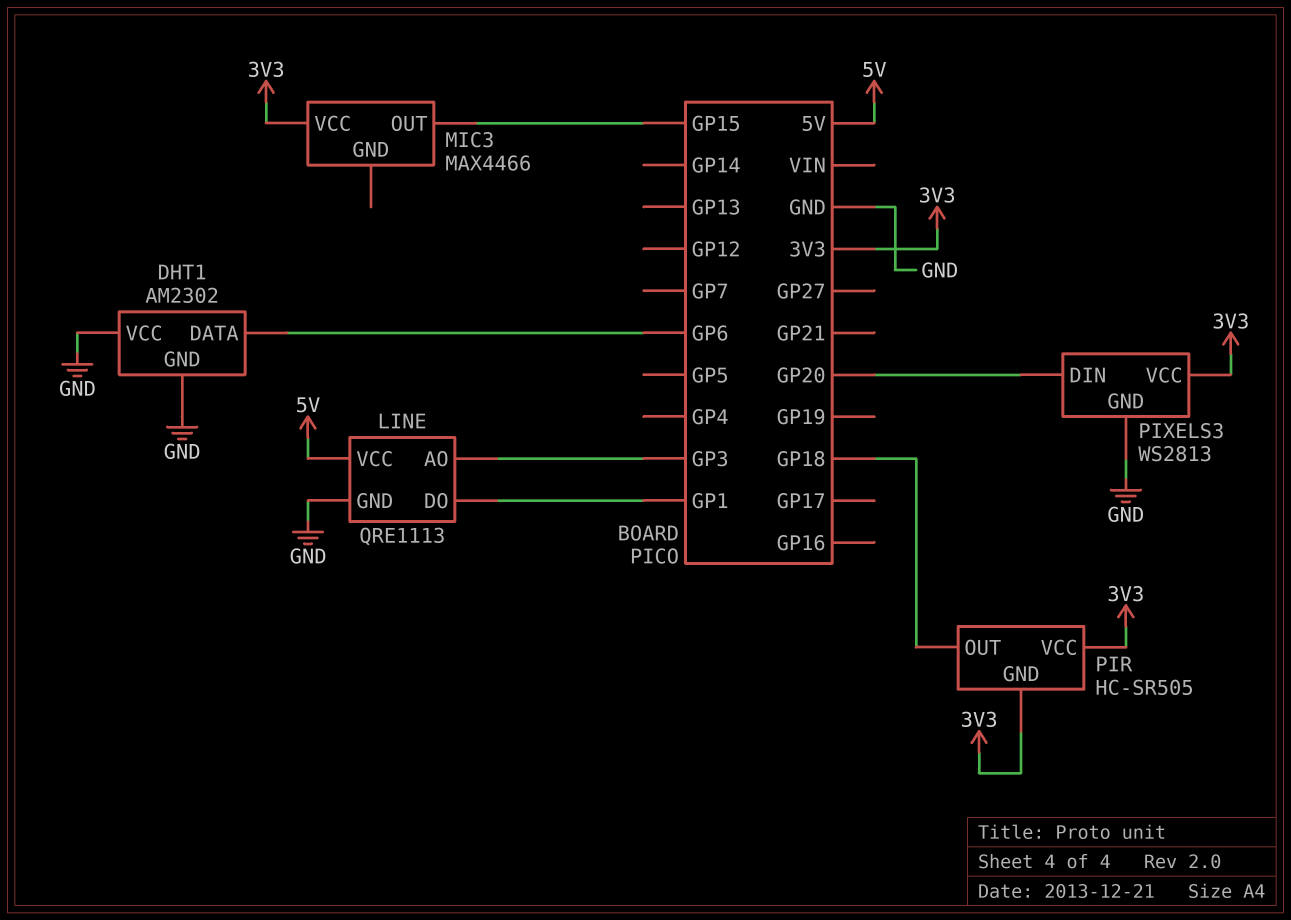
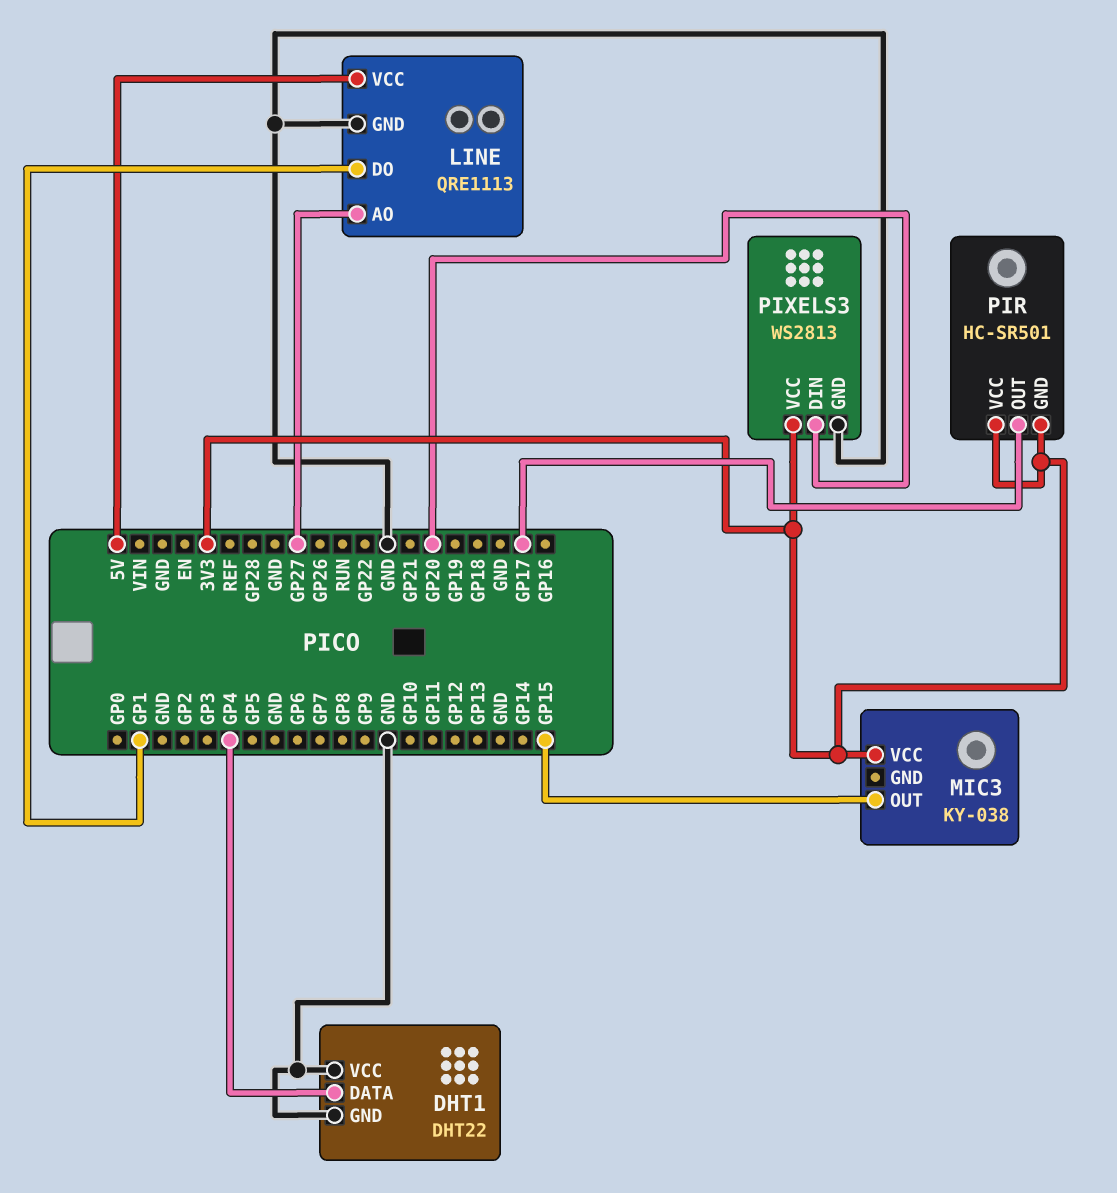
DHT1: AM2302 -> DHT22
DHT1 pin DATA: GP6 -> GP4
LINE pin AO: GP3 -> GP27
MIC3: MAX4466 -> KY-038
PIR: HC-SR505 -> HC-SR501
PIR pin OUT: GP18 -> GP17

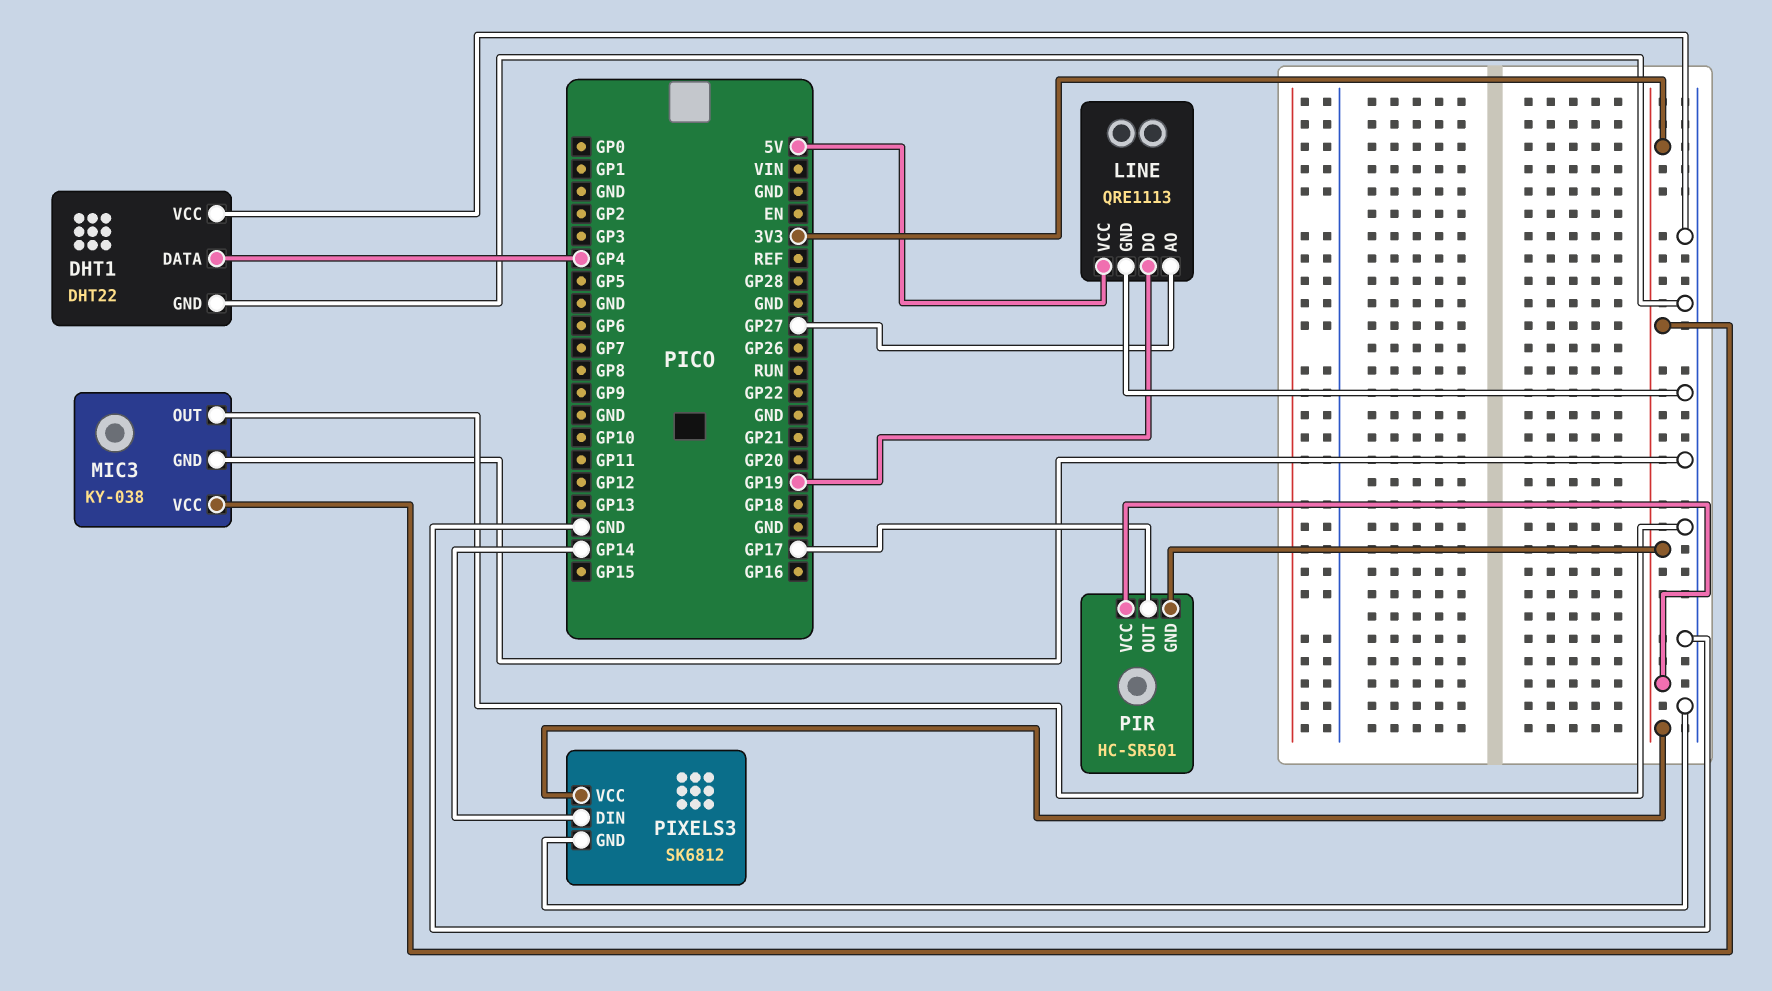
LINE pin DO: GP1 -> GP19
MIC3 pin GND: none -> GND
MIC3 pin OUT: GP15 -> GND
PIXELS3: WS2813 -> SK6812
PIXELS3 pin DIN: GP20 -> GP14

